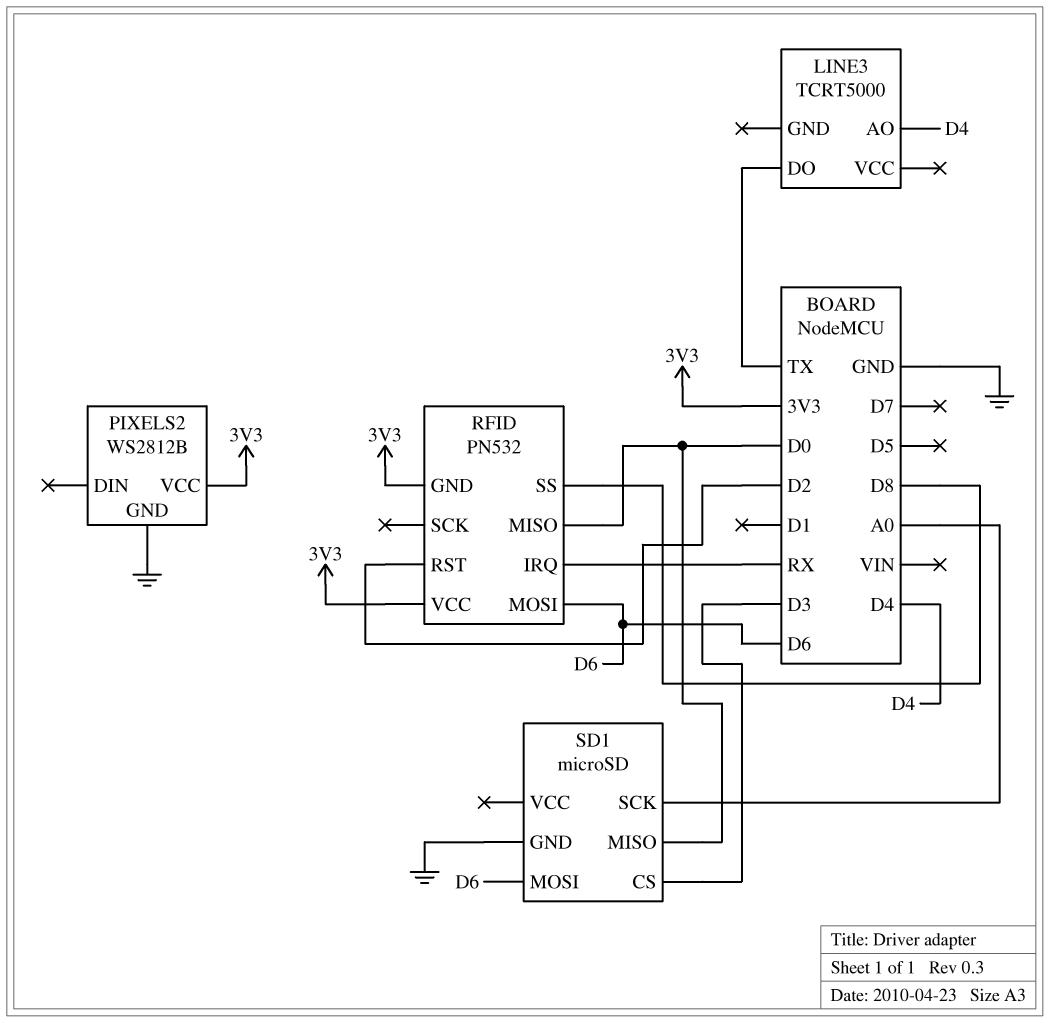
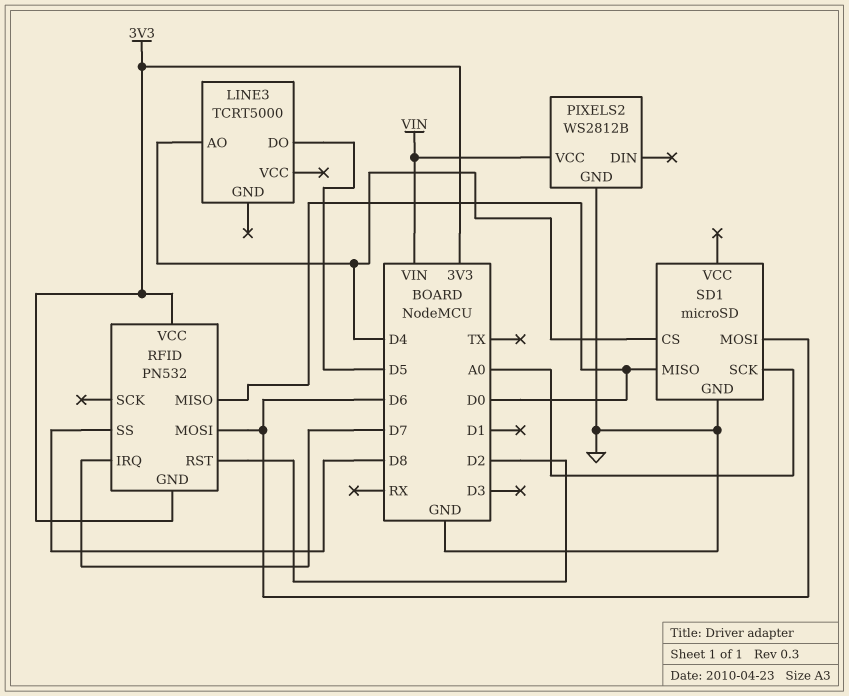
LINE3 pin DO: TX -> D5
PIXELS2 pin VCC: 3V3 -> VIN
RFID pin IRQ: RX -> D7
SD1 pin CS: D3 -> D4

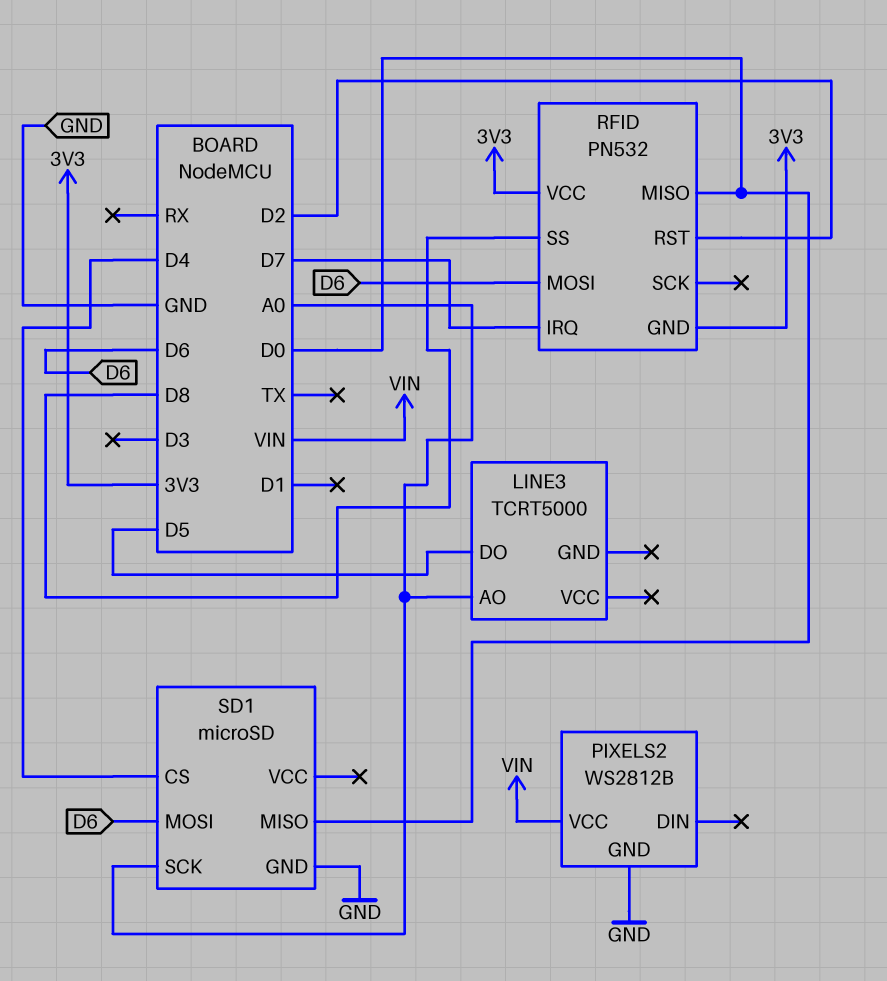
LINE3 pin AO: D4 -> A0

